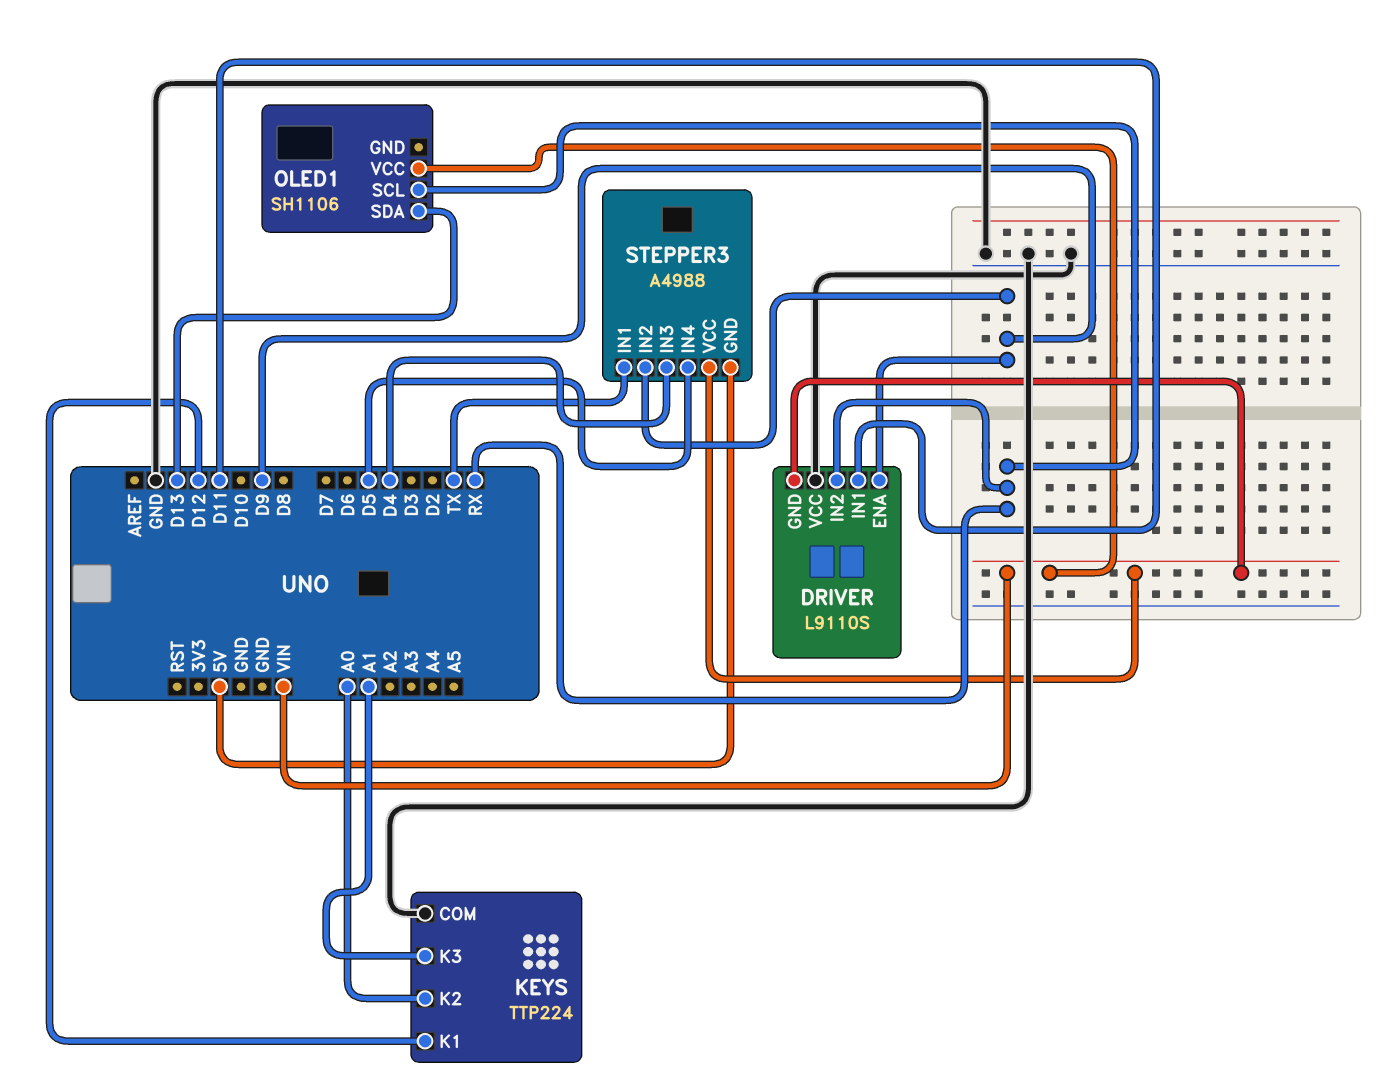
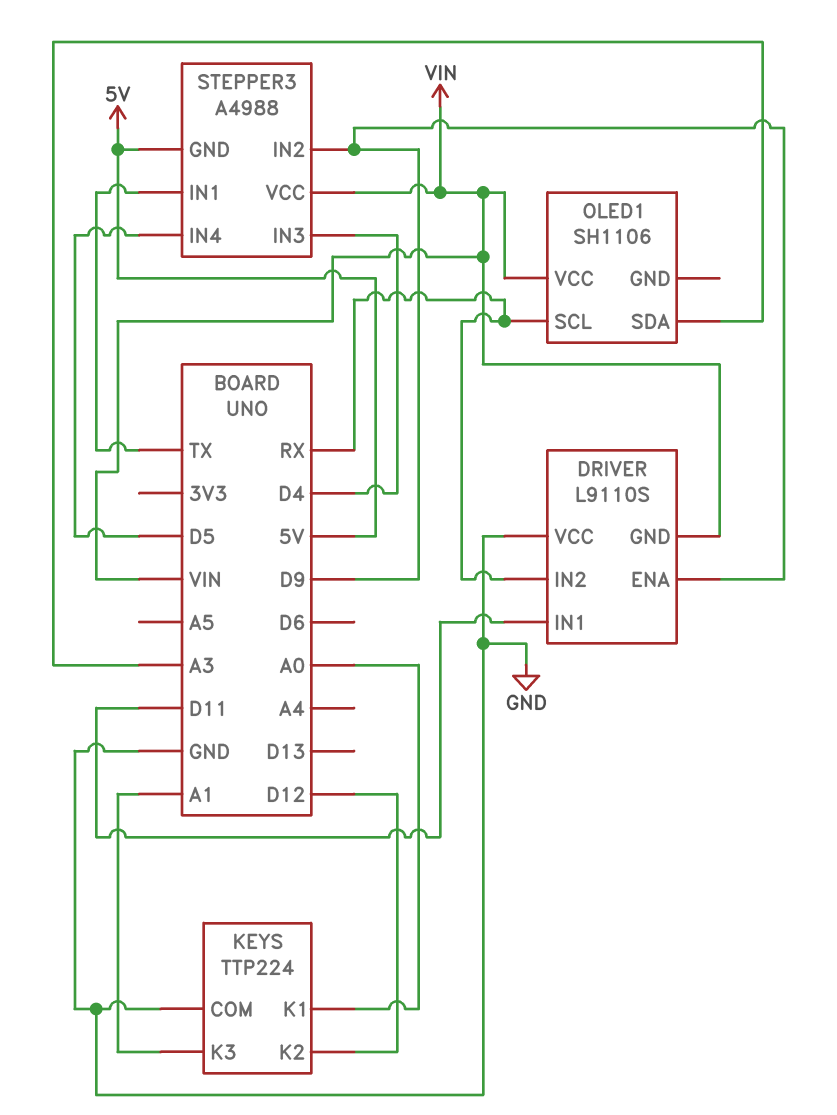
KEYS pin K1: D12 -> A0
KEYS pin K2: A0 -> D12
OLED1 pin SDA: D13 -> A3

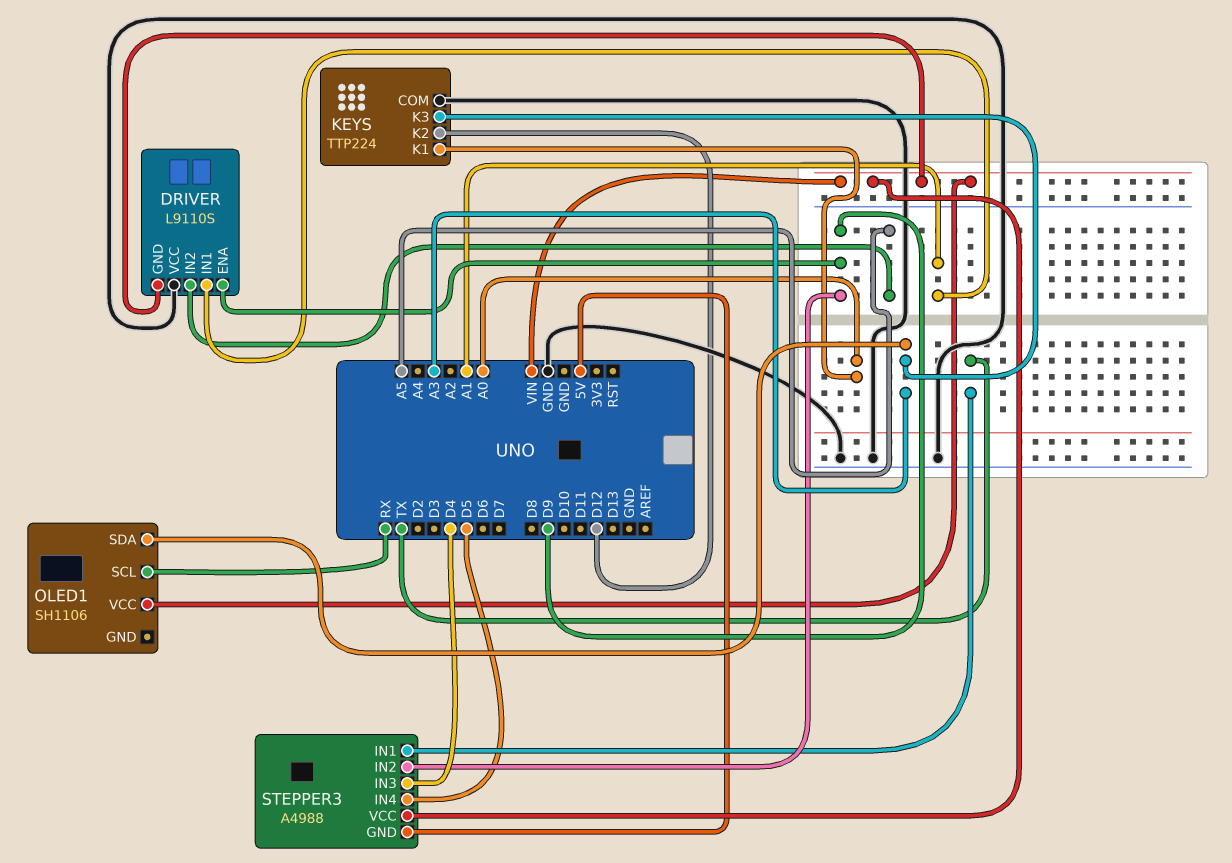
DRIVER pin IN1: D11 -> A1
DRIVER pin IN2: RX -> A5
KEYS pin K3: A1 -> A3

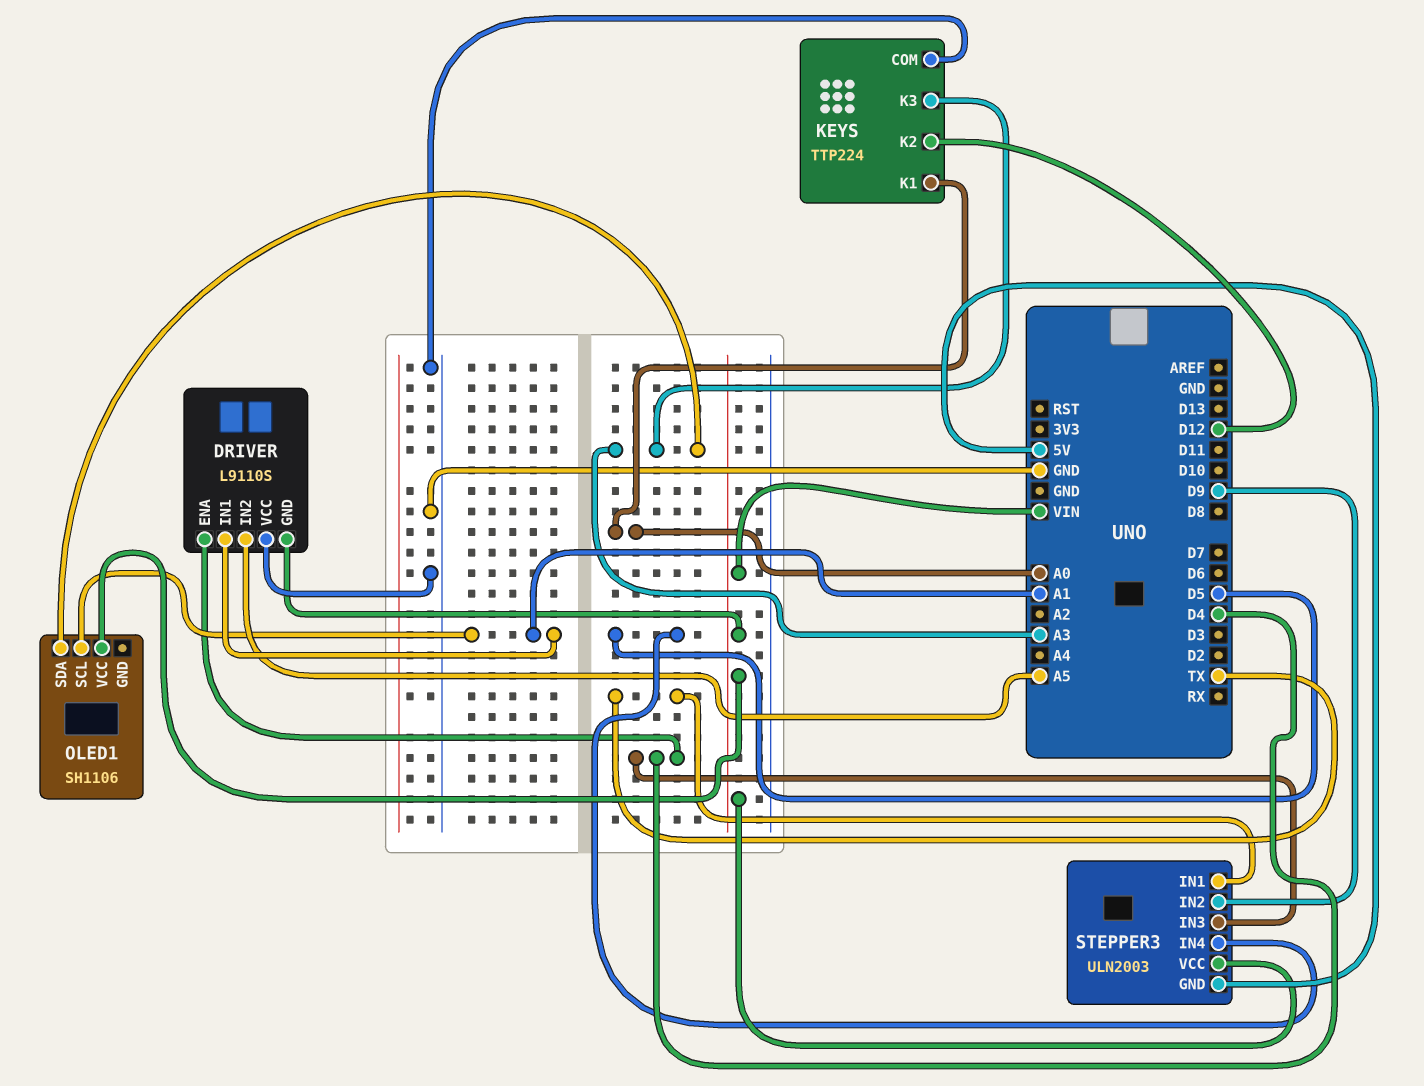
DRIVER pin ENA: D9 -> D4
OLED1 pin SCL: RX -> A1
STEPPER3: A4988 -> ULN2003

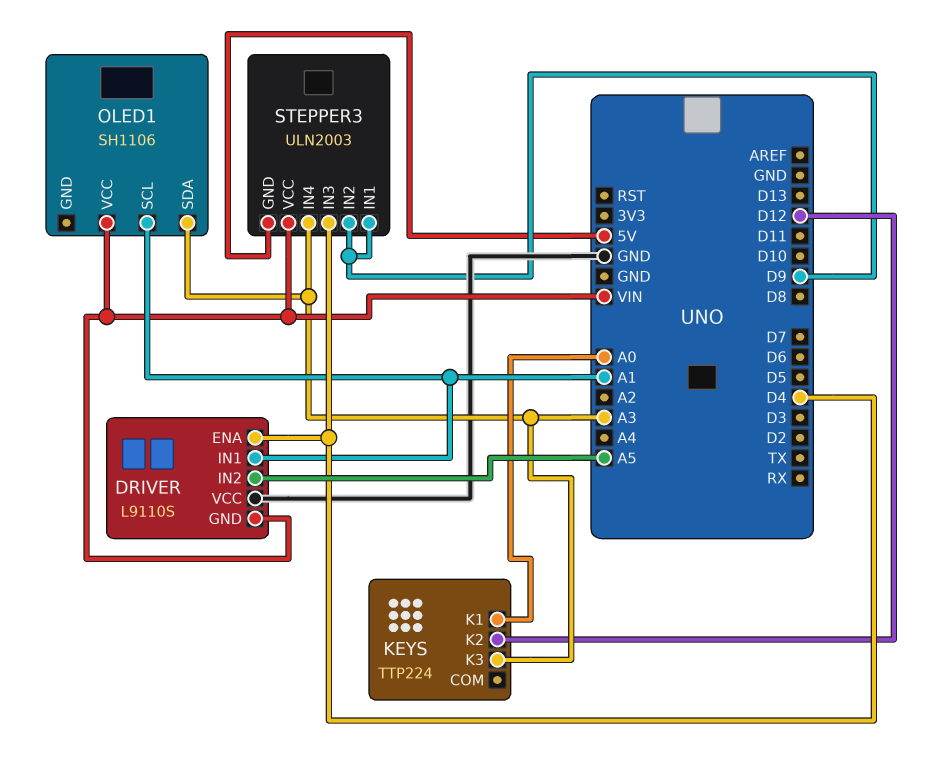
KEYS pin COM: GND -> none
STEPPER3 pin IN1: TX -> D9
STEPPER3 pin IN4: D5 -> A3

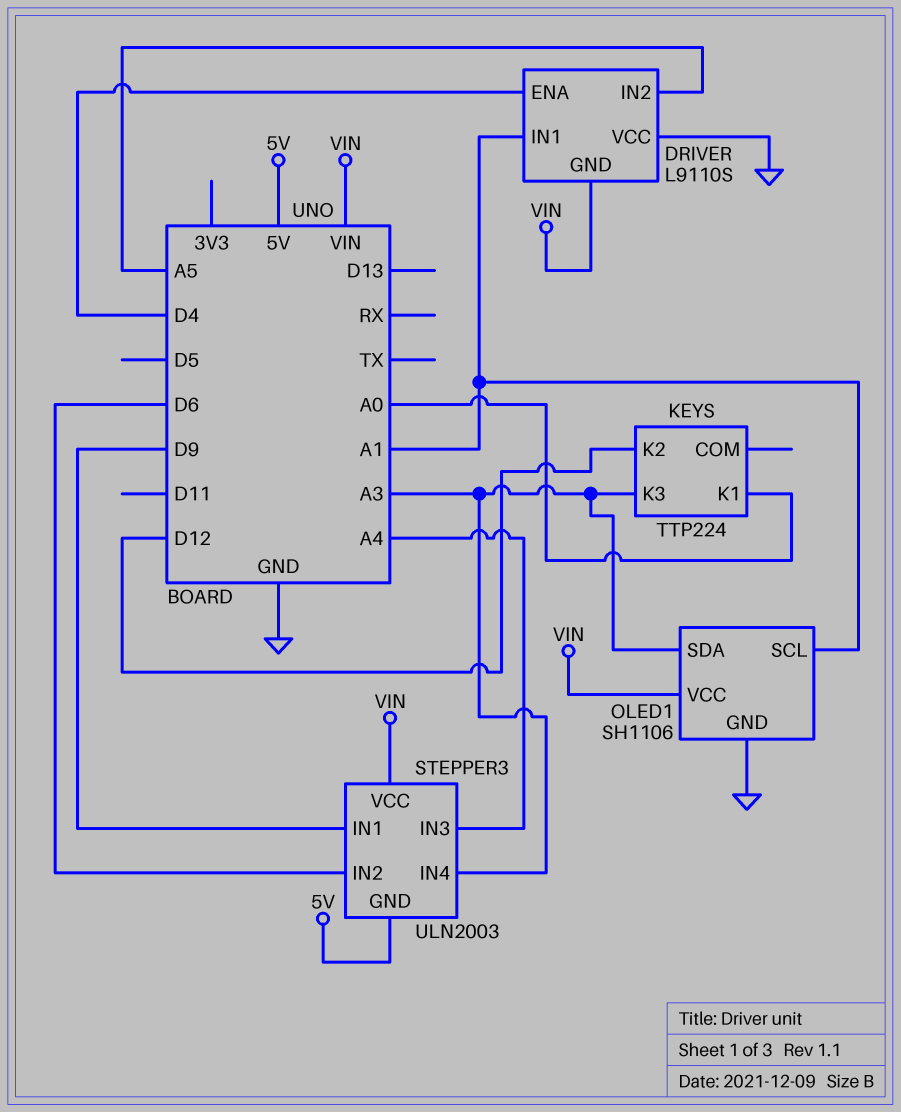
OLED1 pin GND: none -> GND
STEPPER3 pin IN2: D9 -> D6
STEPPER3 pin IN3: D4 -> A4

